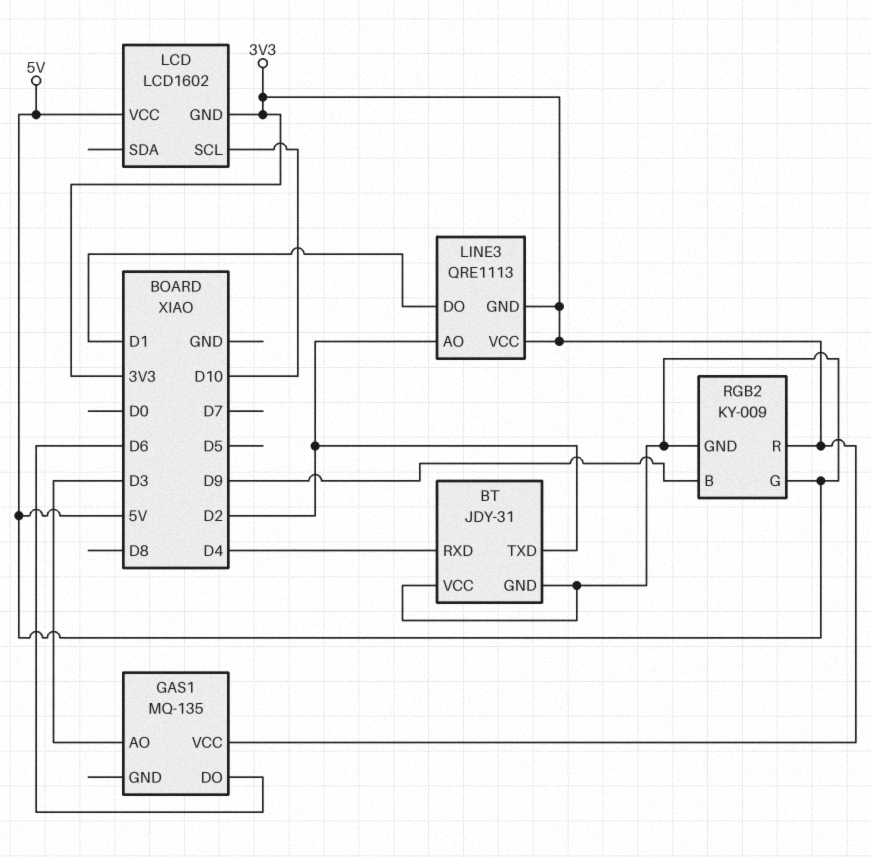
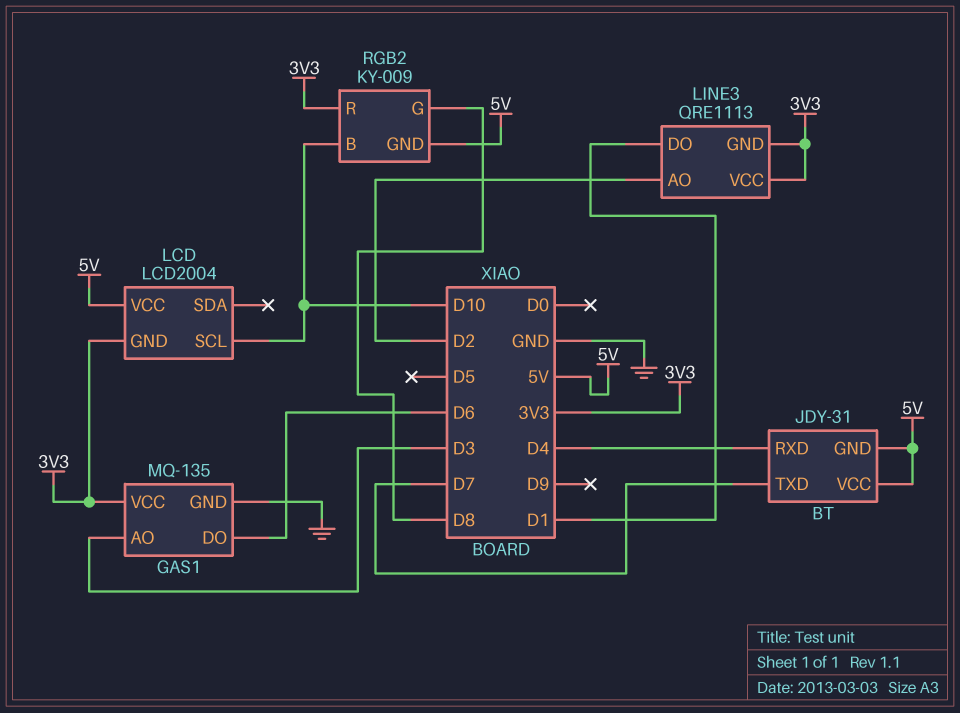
BT pin TXD: D2 -> D7
GAS1 pin GND: none -> GND
LCD: LCD1602 -> LCD2004
RGB2 pin B: D9 -> D10
RGB2 pin G: 5V -> D8

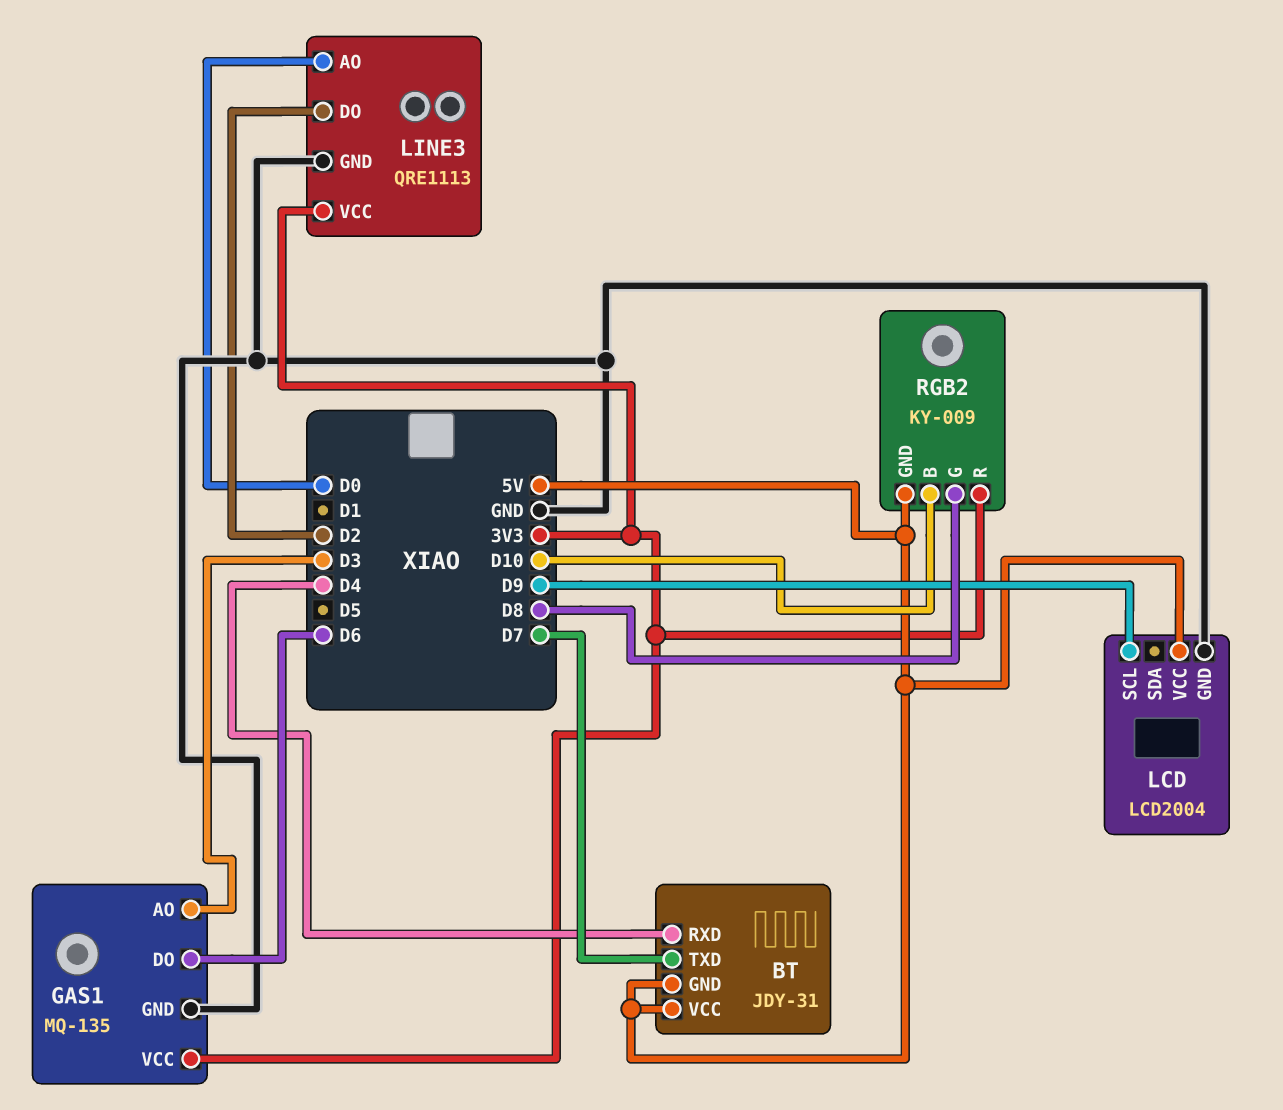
LCD pin GND: 3V3 -> GND
LCD pin SCL: D10 -> D9
LINE3 pin AO: D2 -> D0
LINE3 pin DO: D1 -> D2
LINE3 pin GND: 3V3 -> GND

